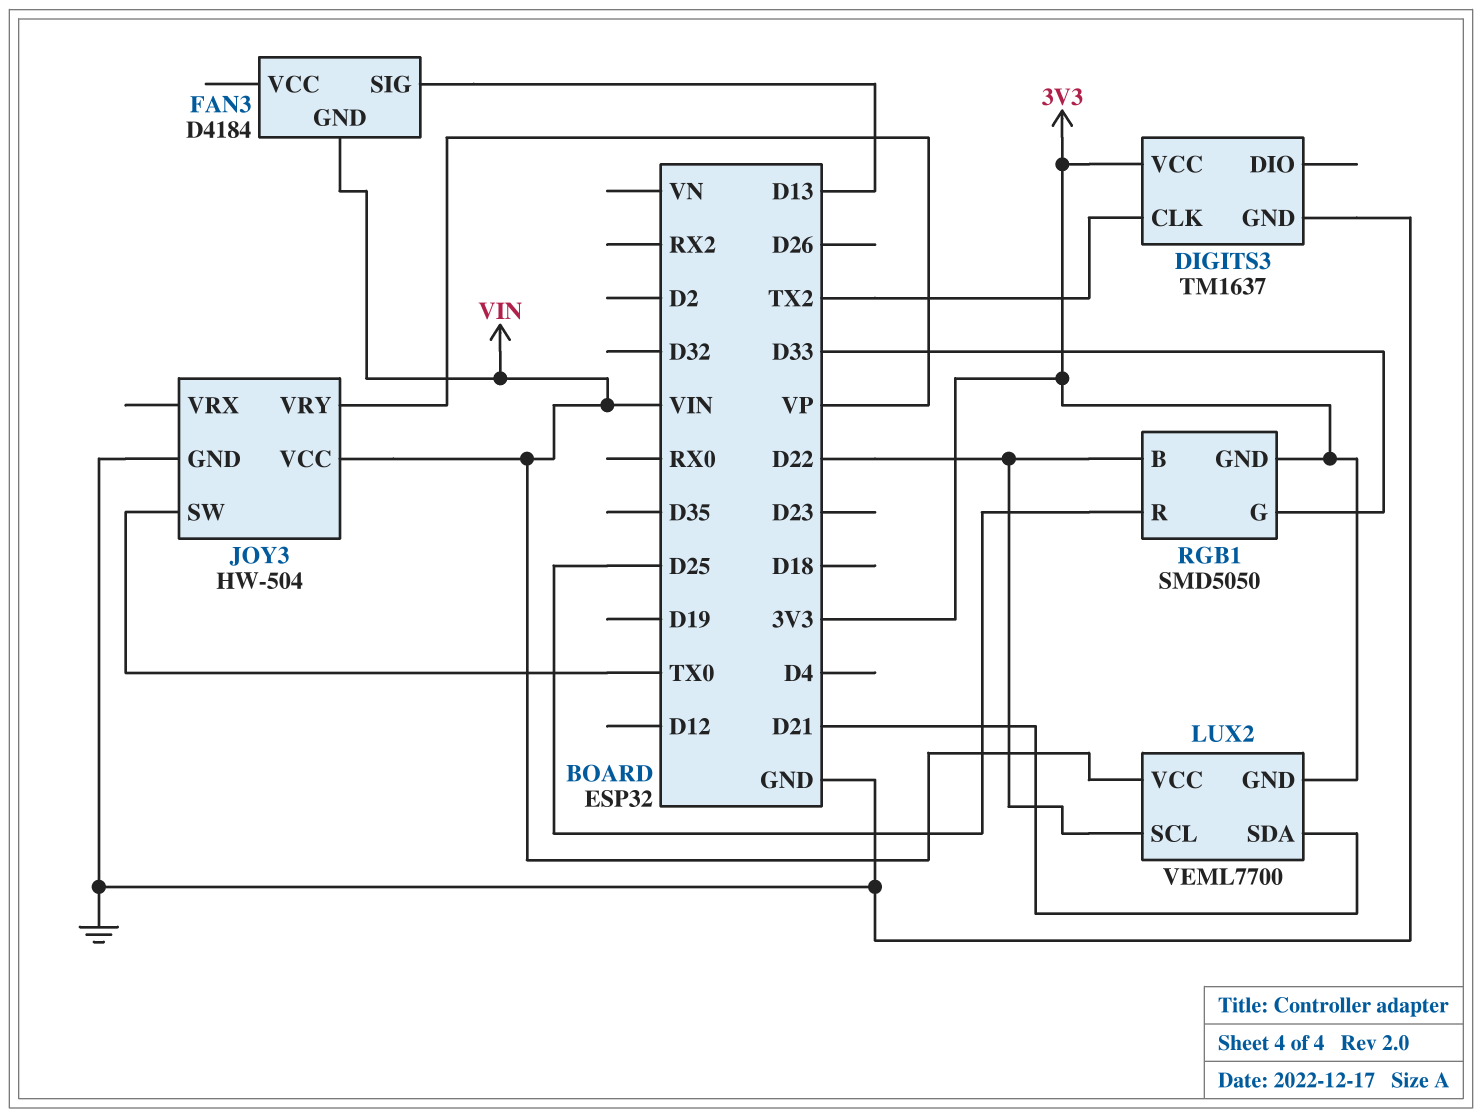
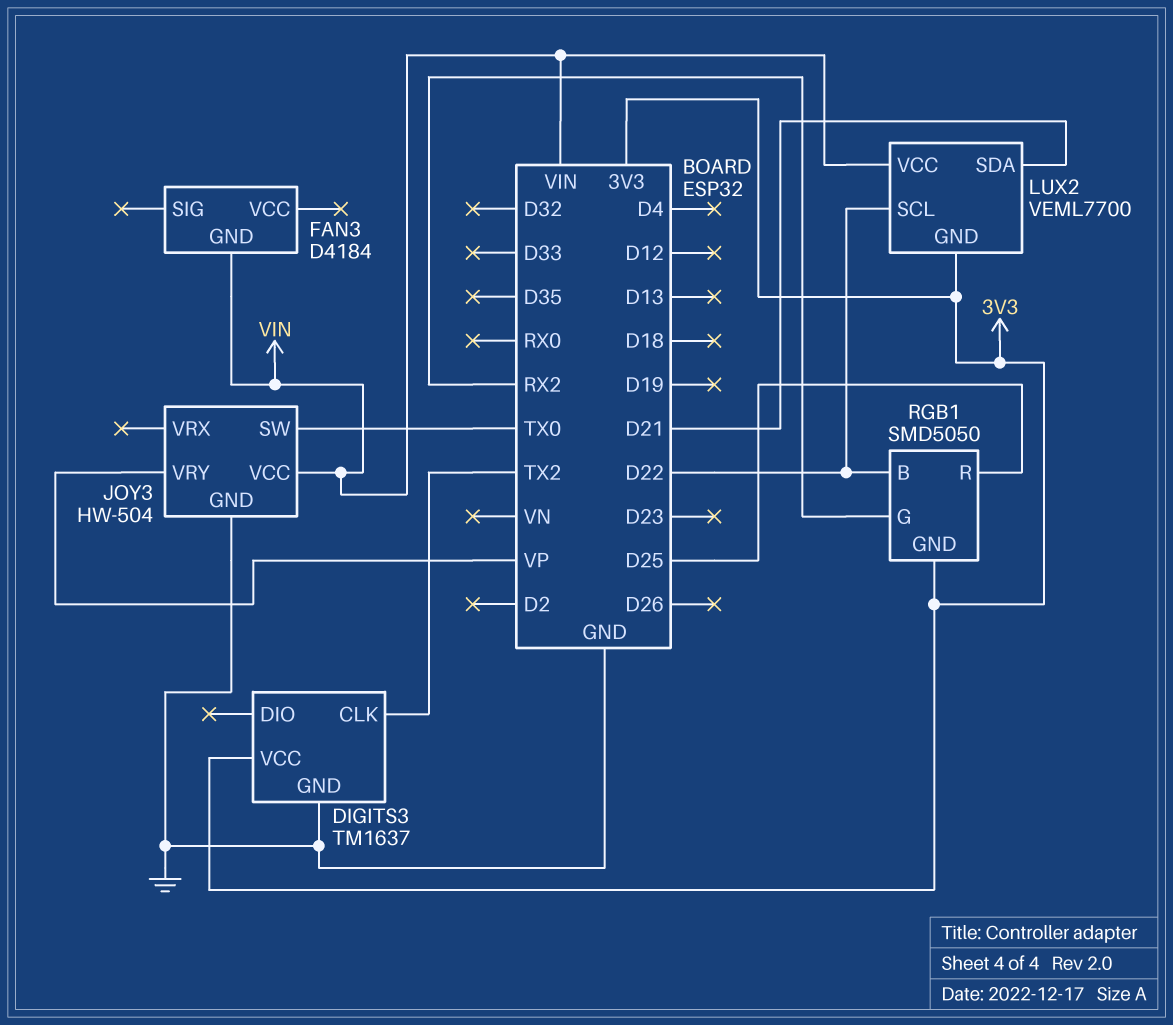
FAN3 pin SIG: D13 -> none
RGB1 pin G: D33 -> RX2

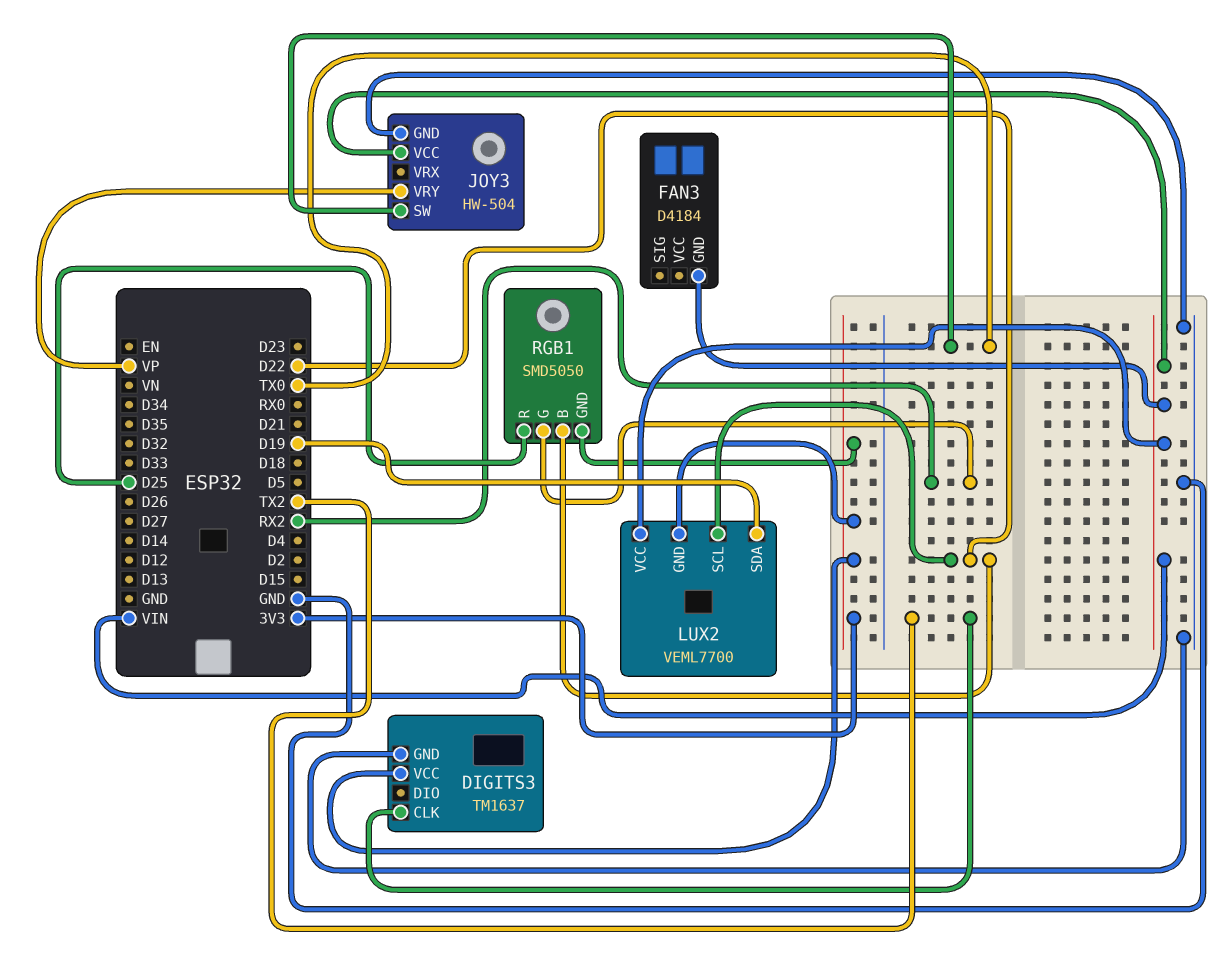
LUX2 pin SDA: D21 -> D19

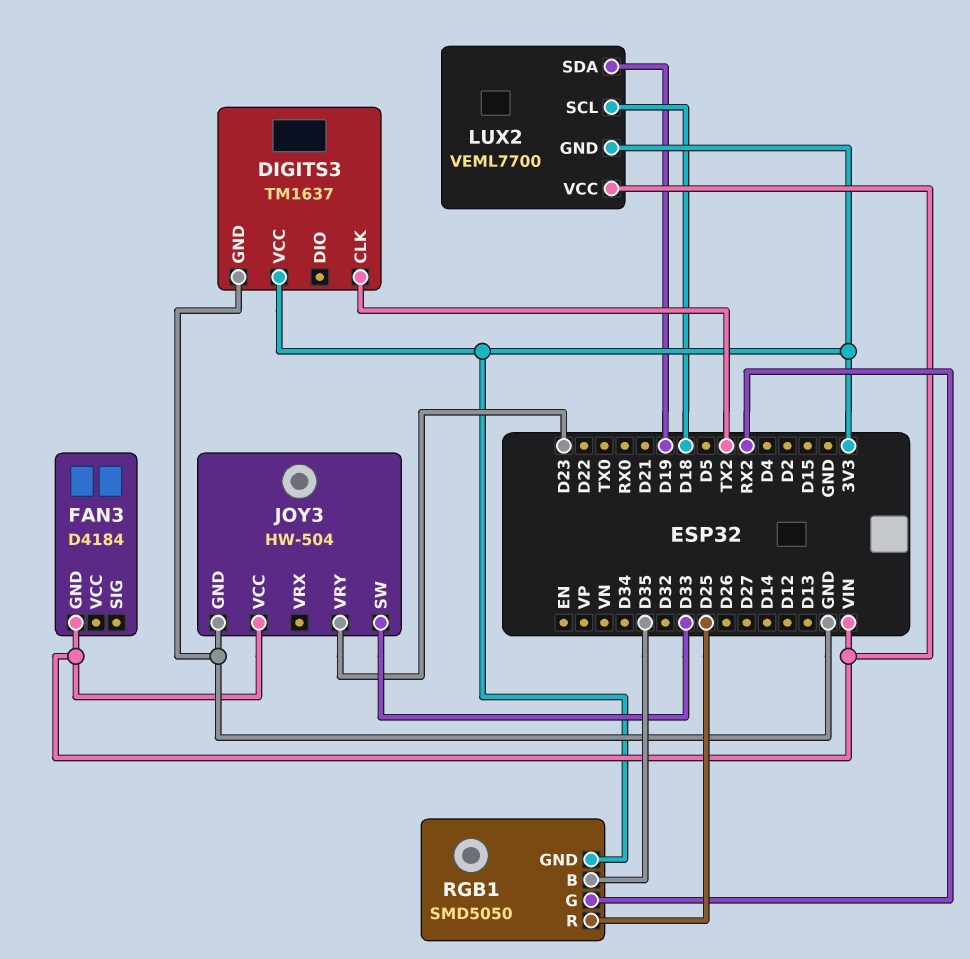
JOY3 pin SW: TX0 -> D33
JOY3 pin VRY: VP -> D23
LUX2 pin SCL: D22 -> D18
RGB1 pin B: D22 -> D35

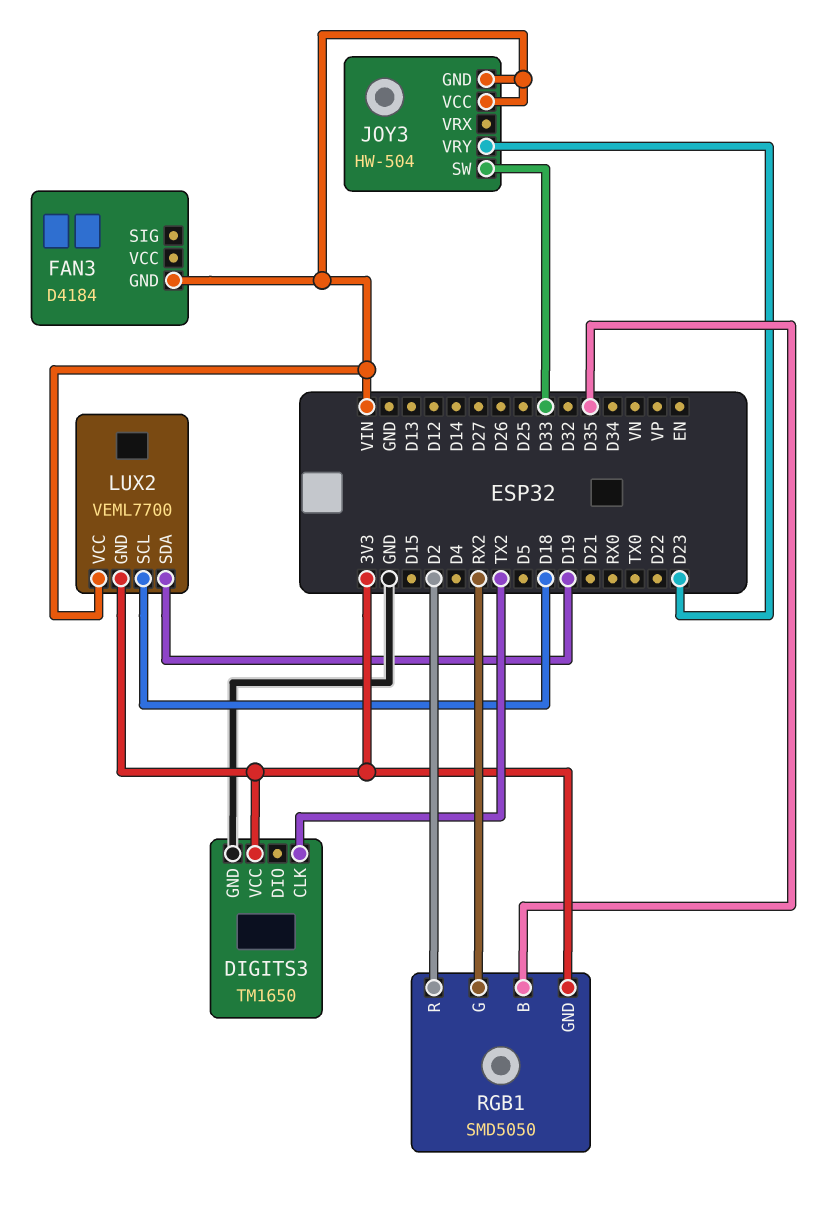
DIGITS3: TM1637 -> TM1650
JOY3 pin GND: GND -> VIN
RGB1 pin R: D25 -> D2

